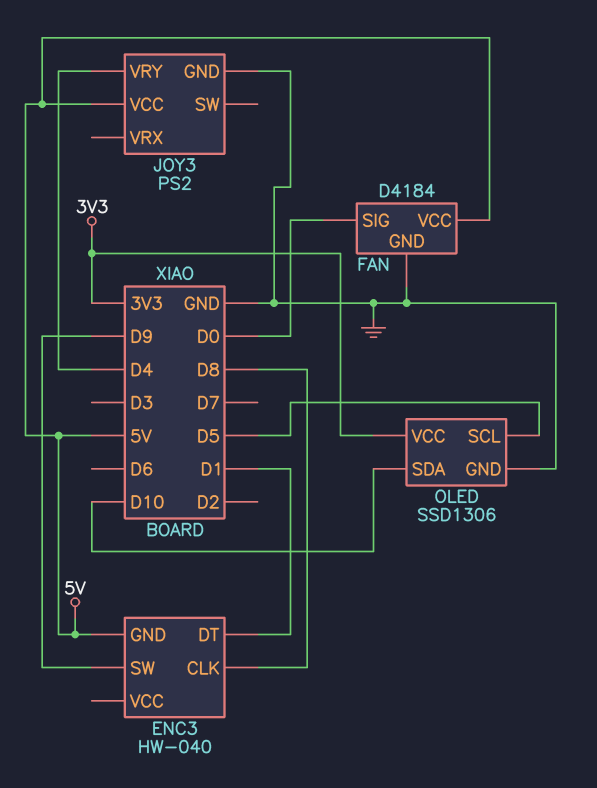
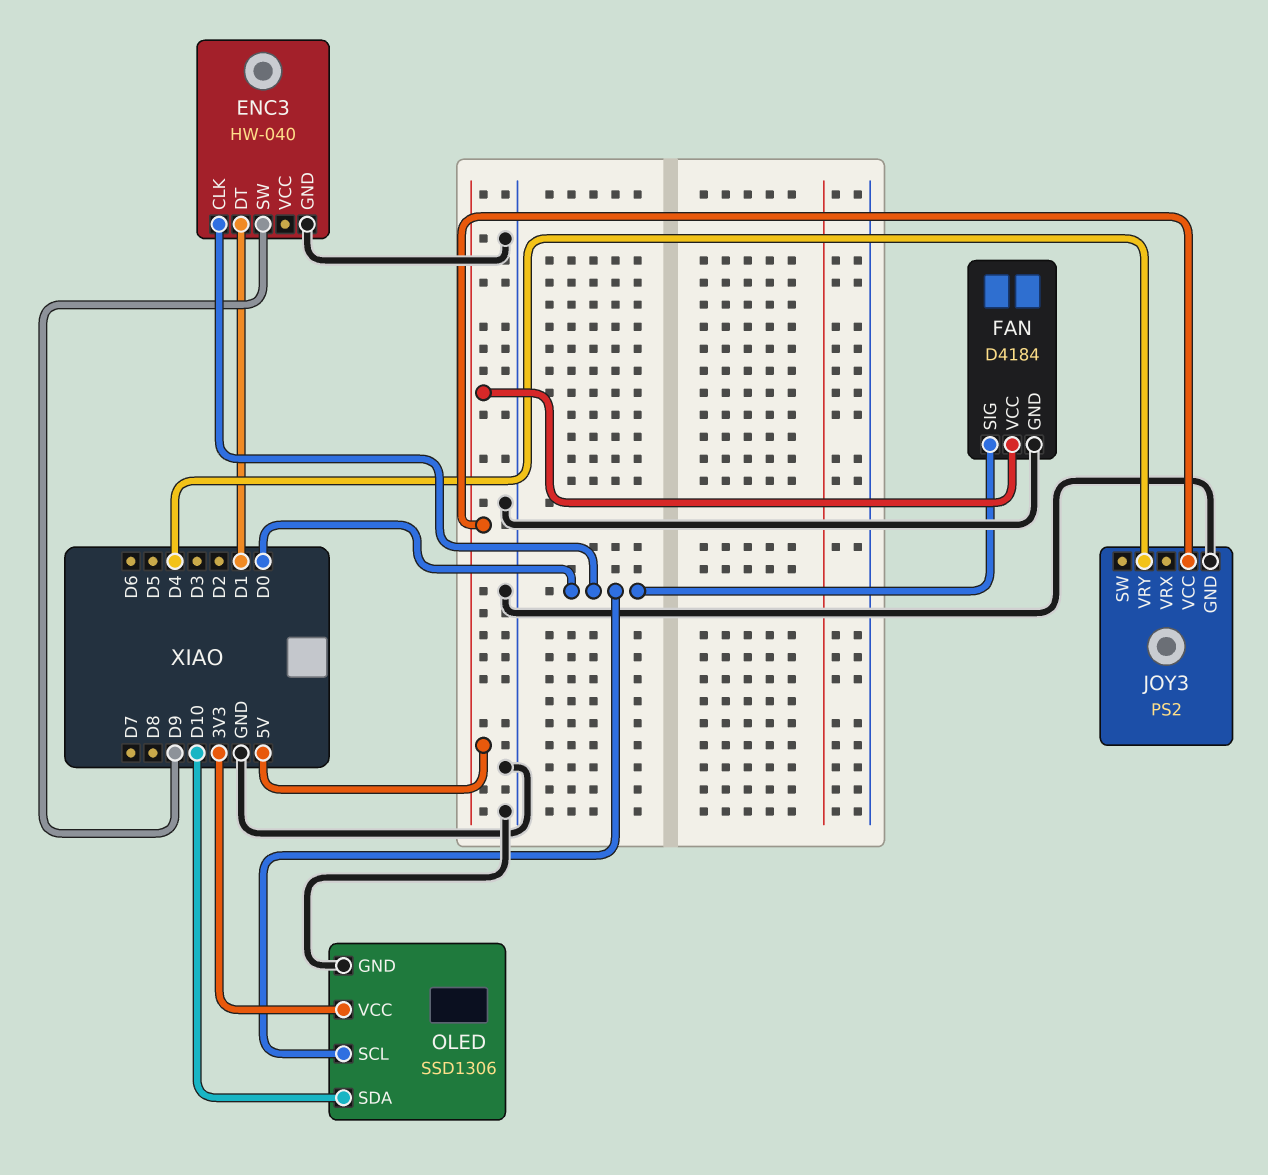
ENC3 pin CLK: D8 -> D0
ENC3 pin GND: 5V -> GND
OLED pin SCL: D5 -> D0

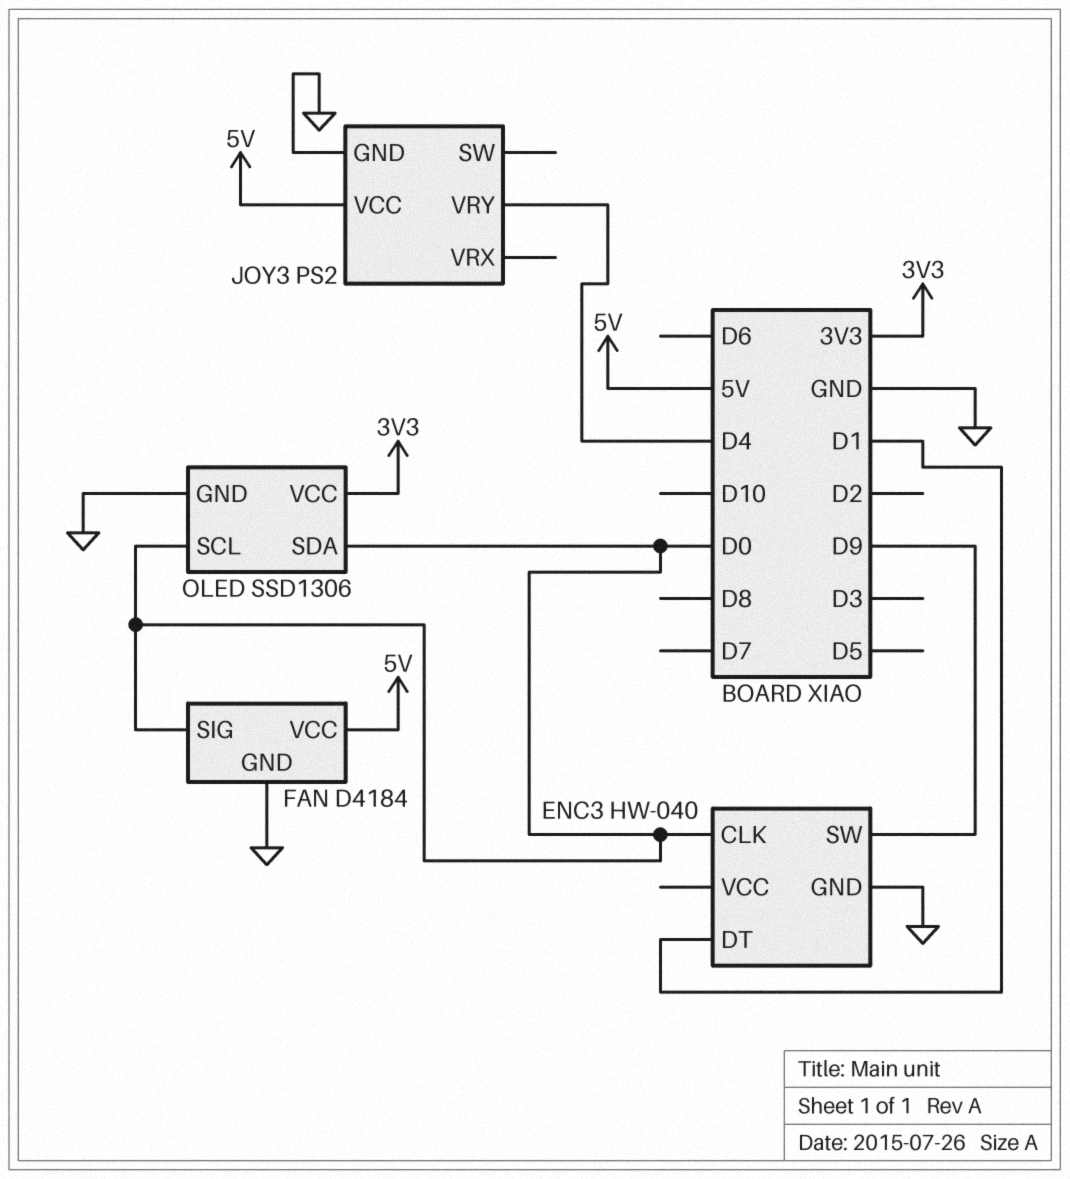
OLED pin SDA: D10 -> D0

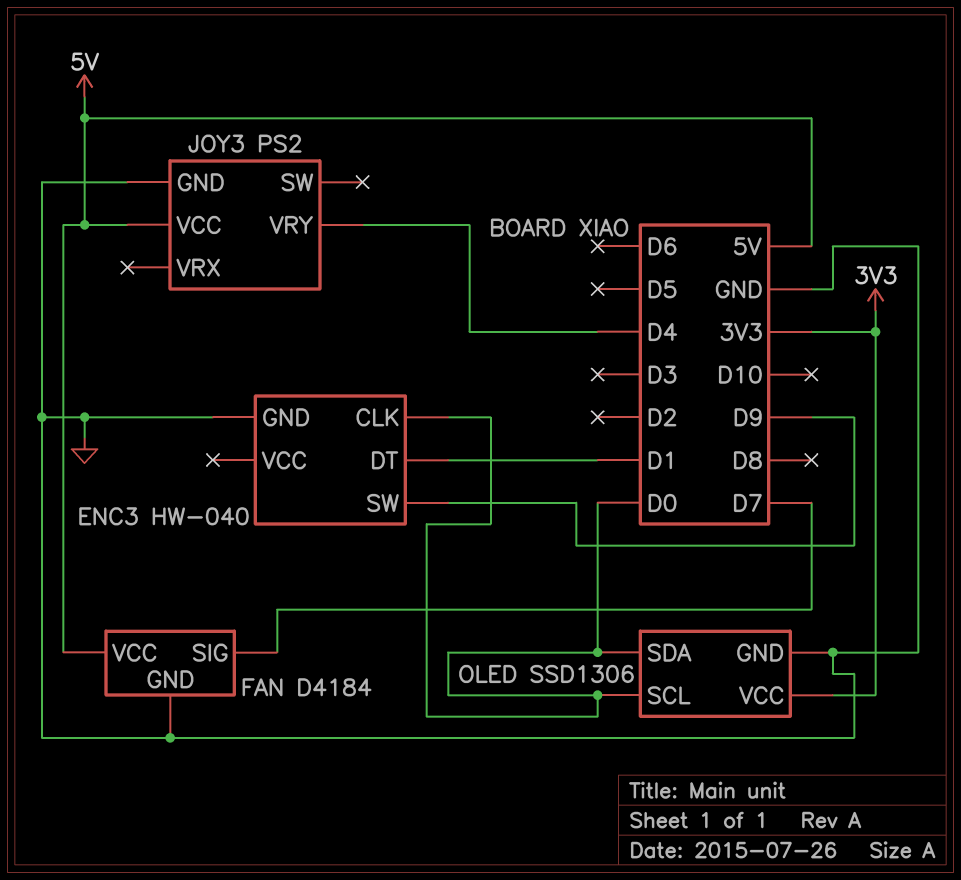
FAN pin SIG: D0 -> D7

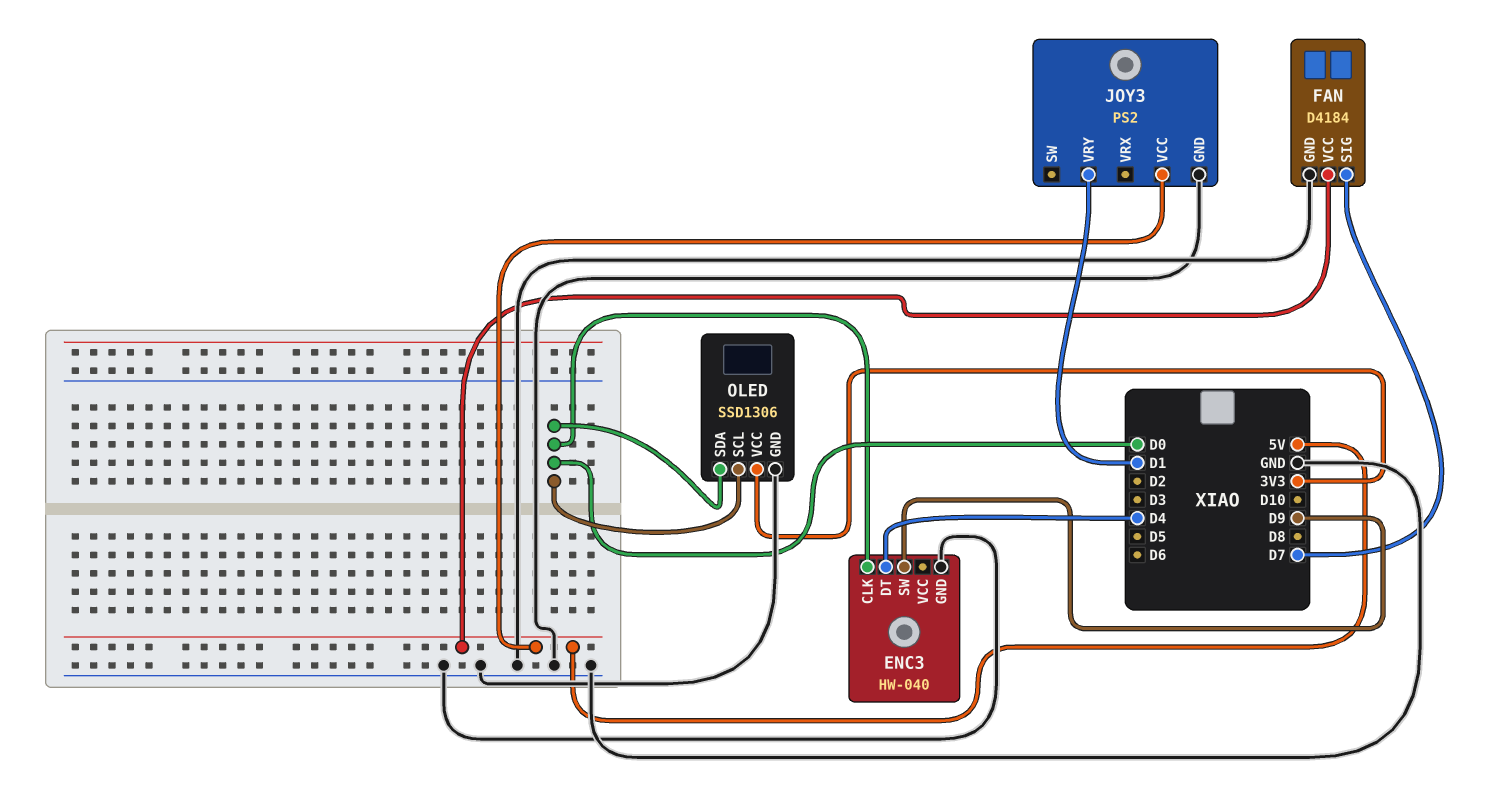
ENC3 pin DT: D1 -> D4
JOY3 pin VRY: D4 -> D1

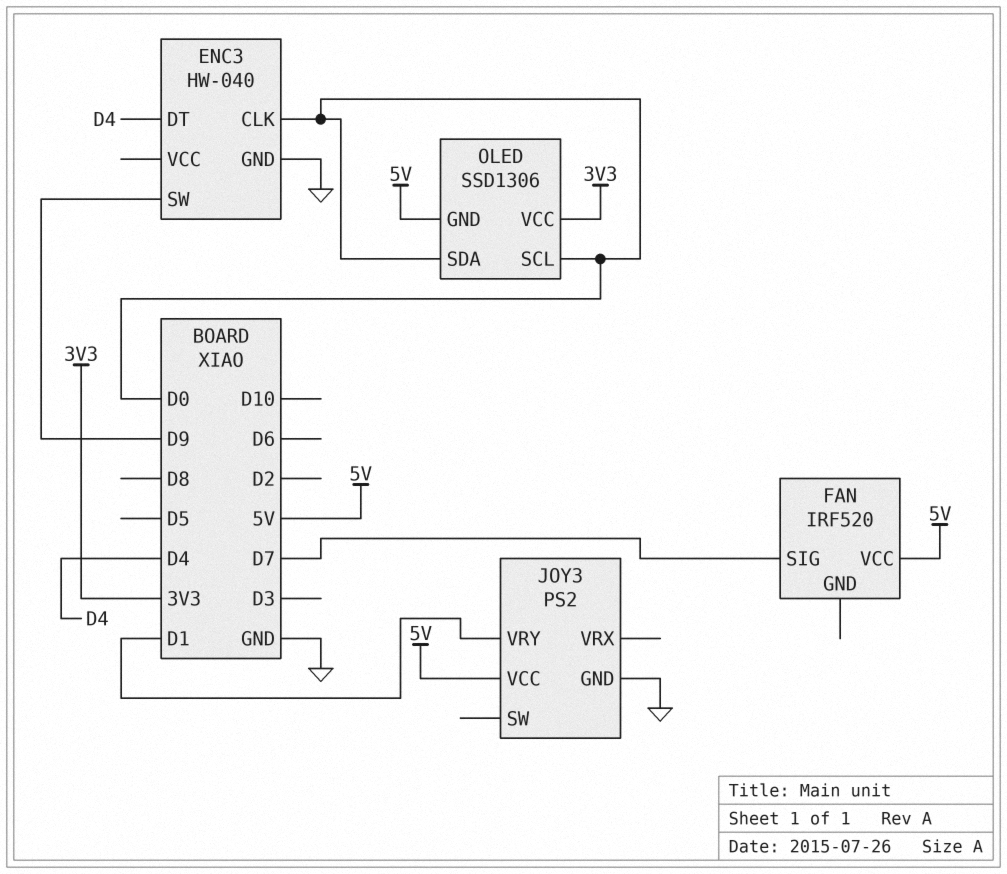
FAN: D4184 -> IRF520
FAN pin GND: GND -> none
OLED pin GND: GND -> 5V

